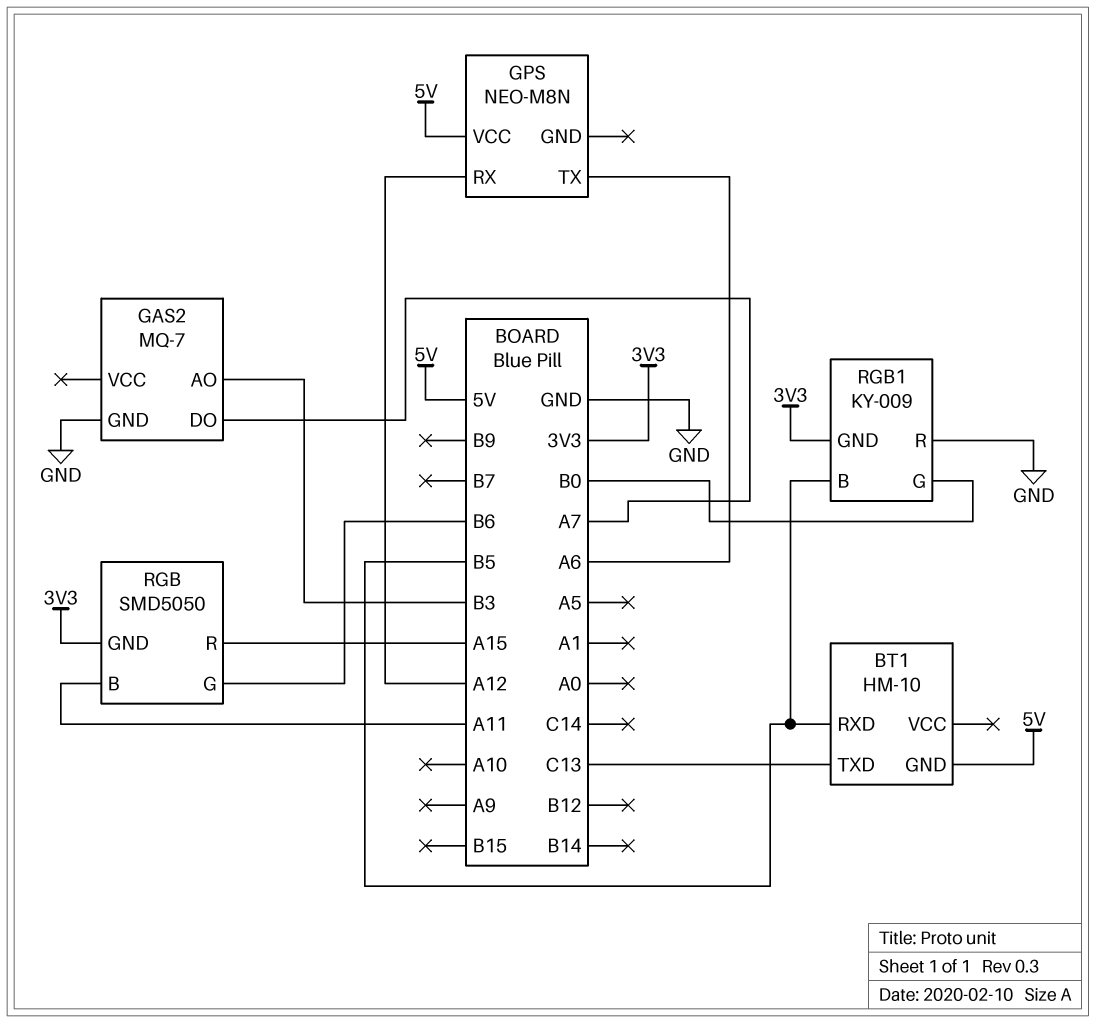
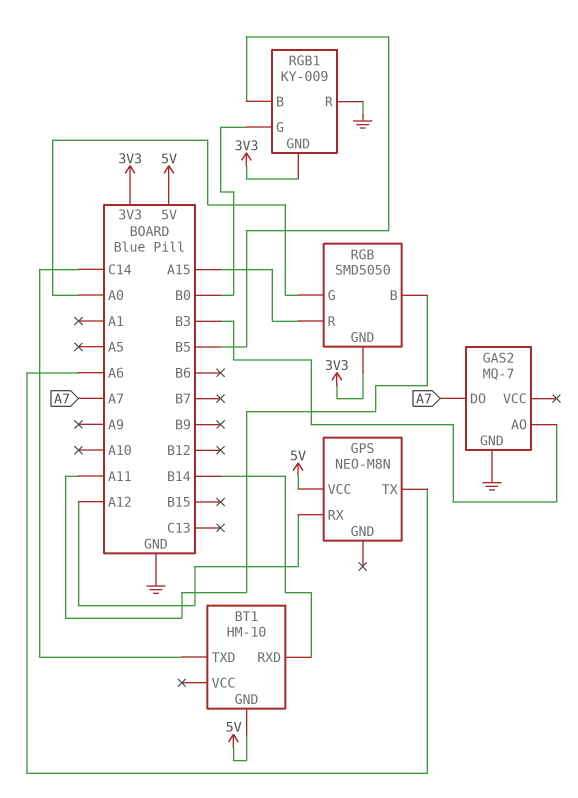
BT1 pin RXD: B5 -> B14
BT1 pin TXD: C13 -> C14
RGB pin G: B6 -> A0

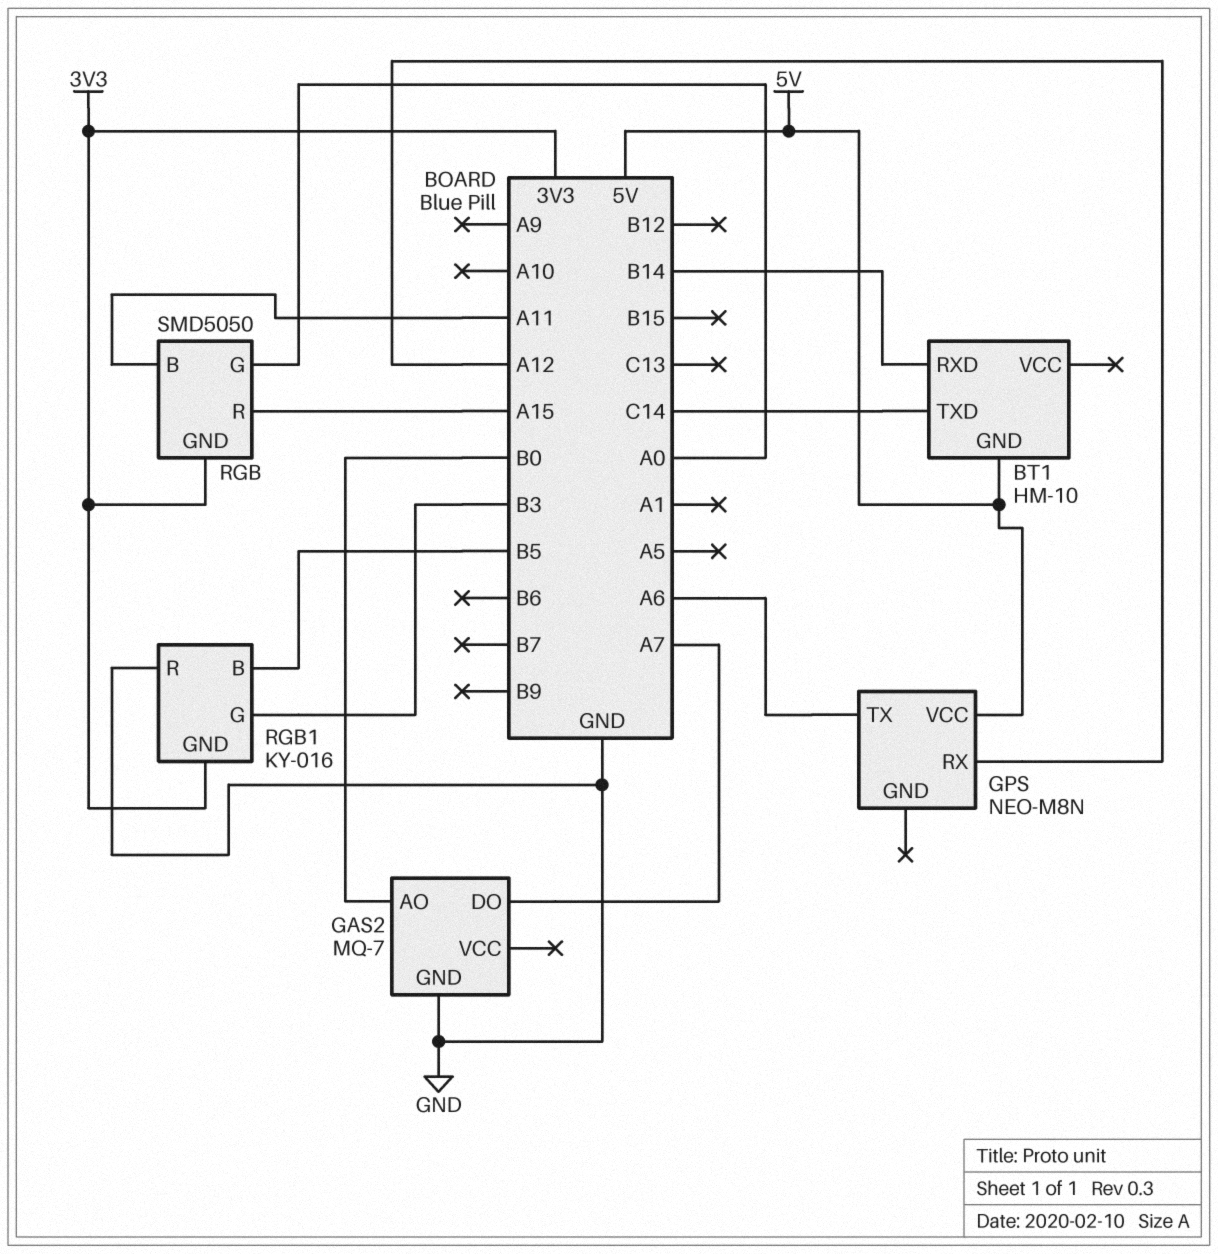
GAS2 pin AO: B3 -> B0
RGB1: KY-009 -> KY-016
RGB1 pin G: B0 -> B3

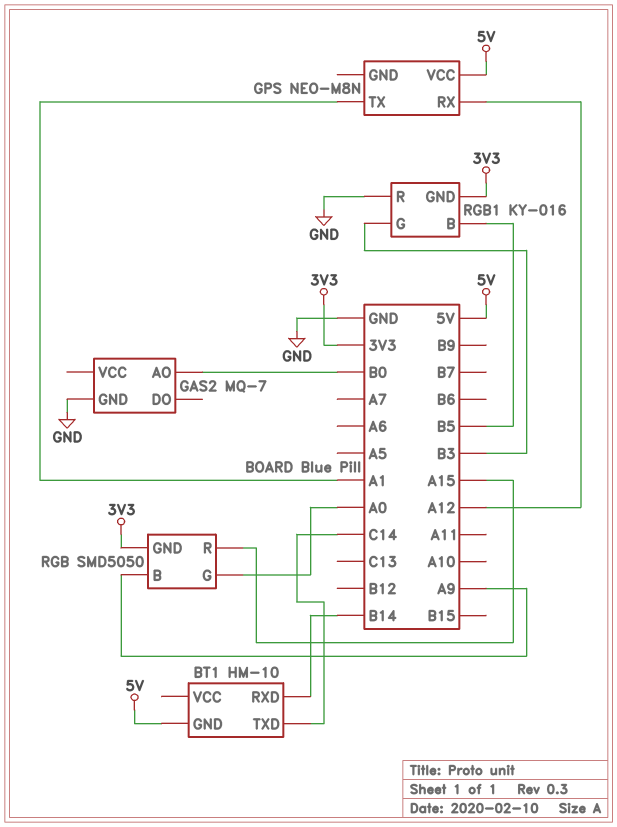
GAS2 pin DO: A7 -> none
GPS pin TX: A6 -> A1
RGB pin B: A11 -> A9

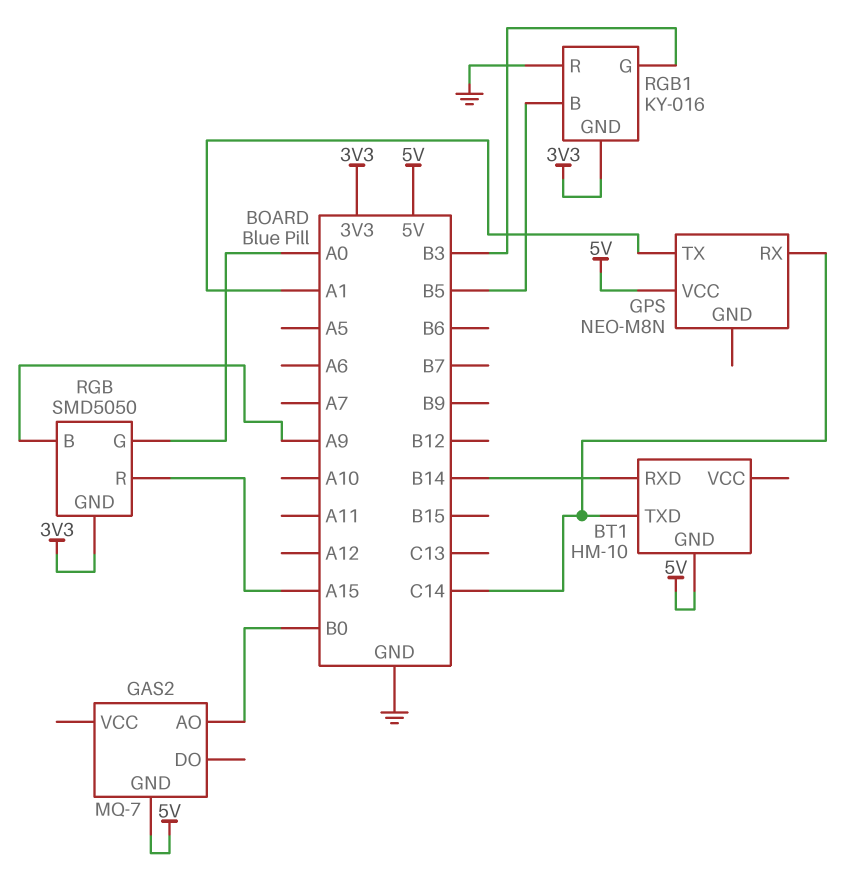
GAS2 pin GND: GND -> 5V
GPS pin RX: A12 -> C14

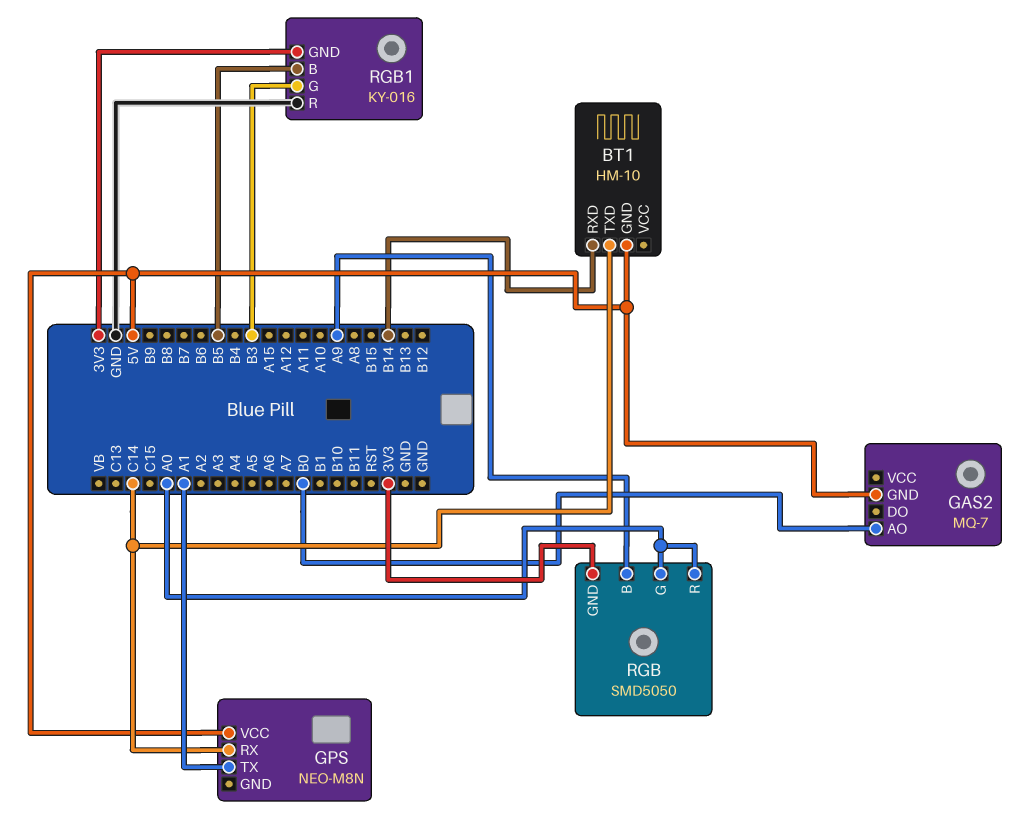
RGB pin R: A15 -> A0

